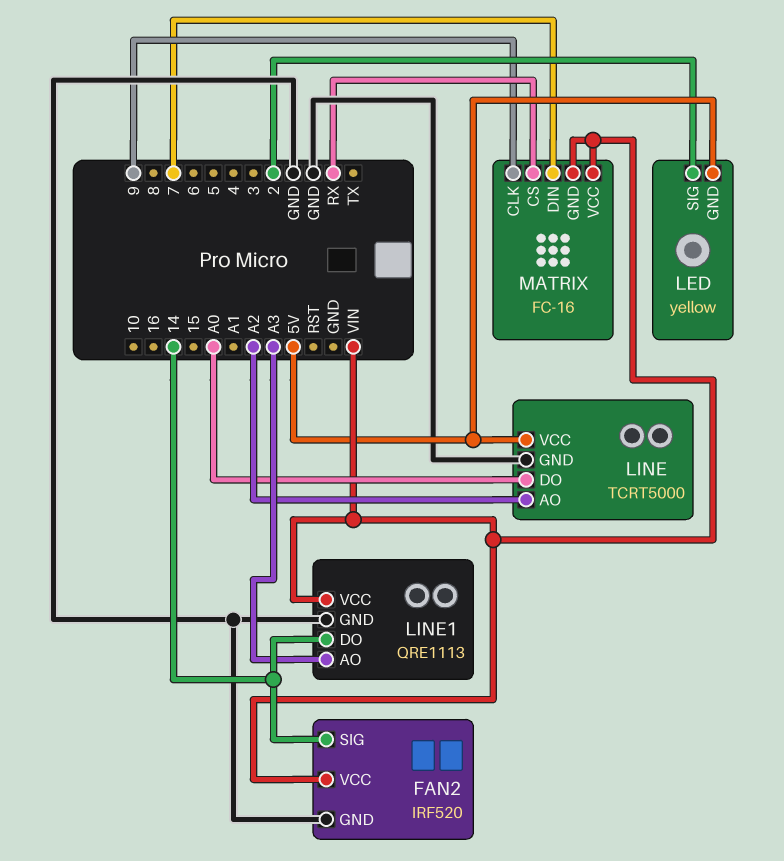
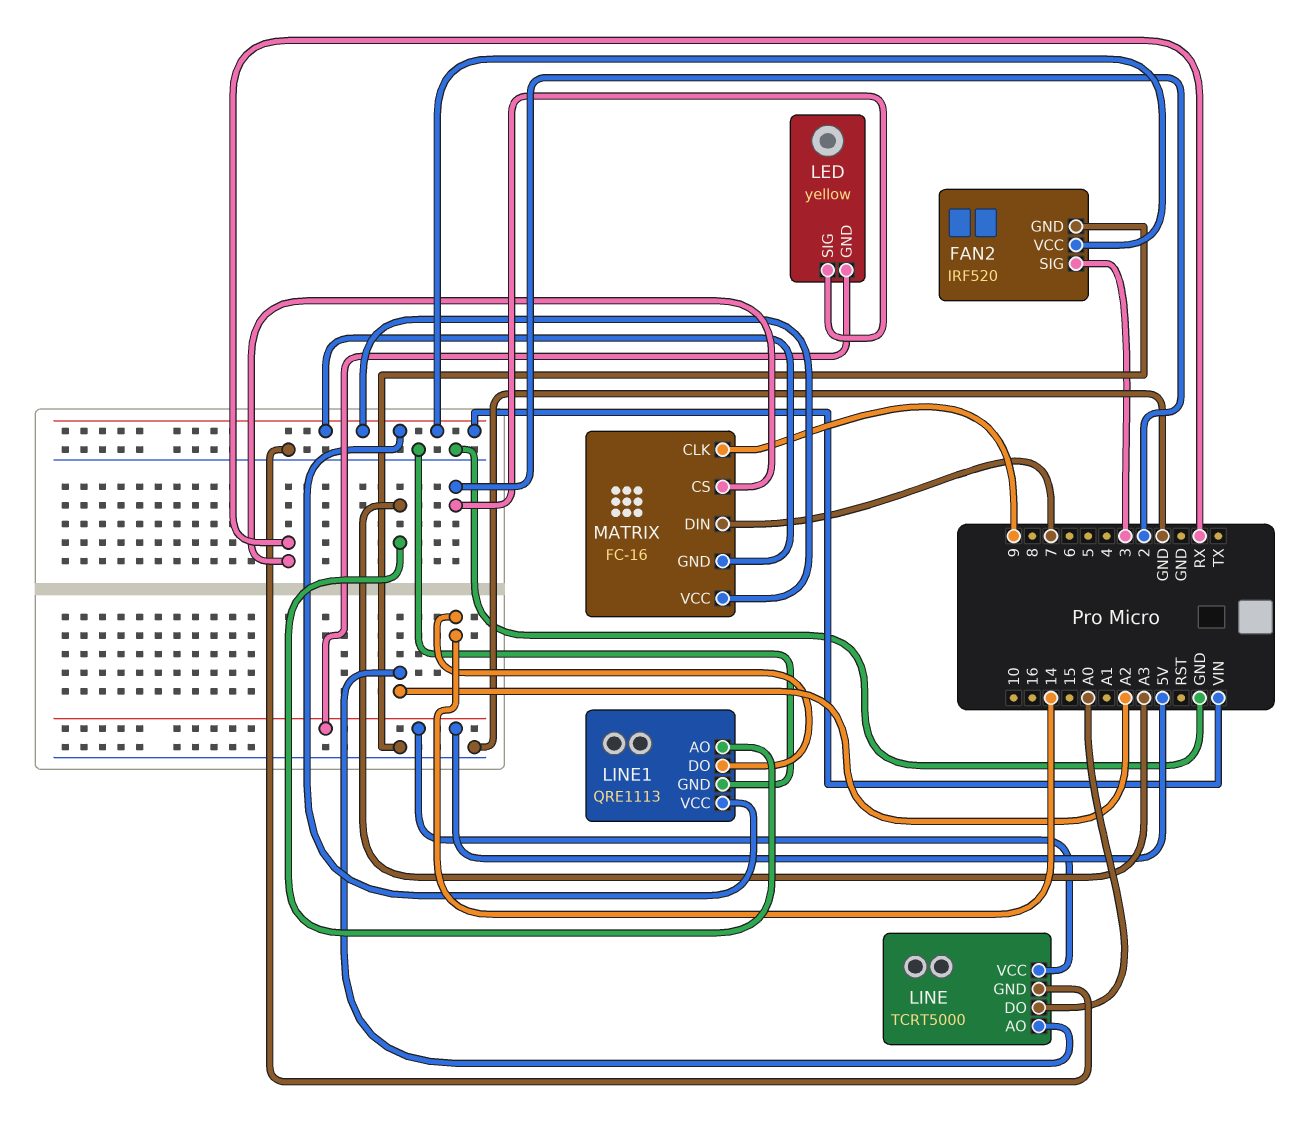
FAN2 pin SIG: 14 -> 3

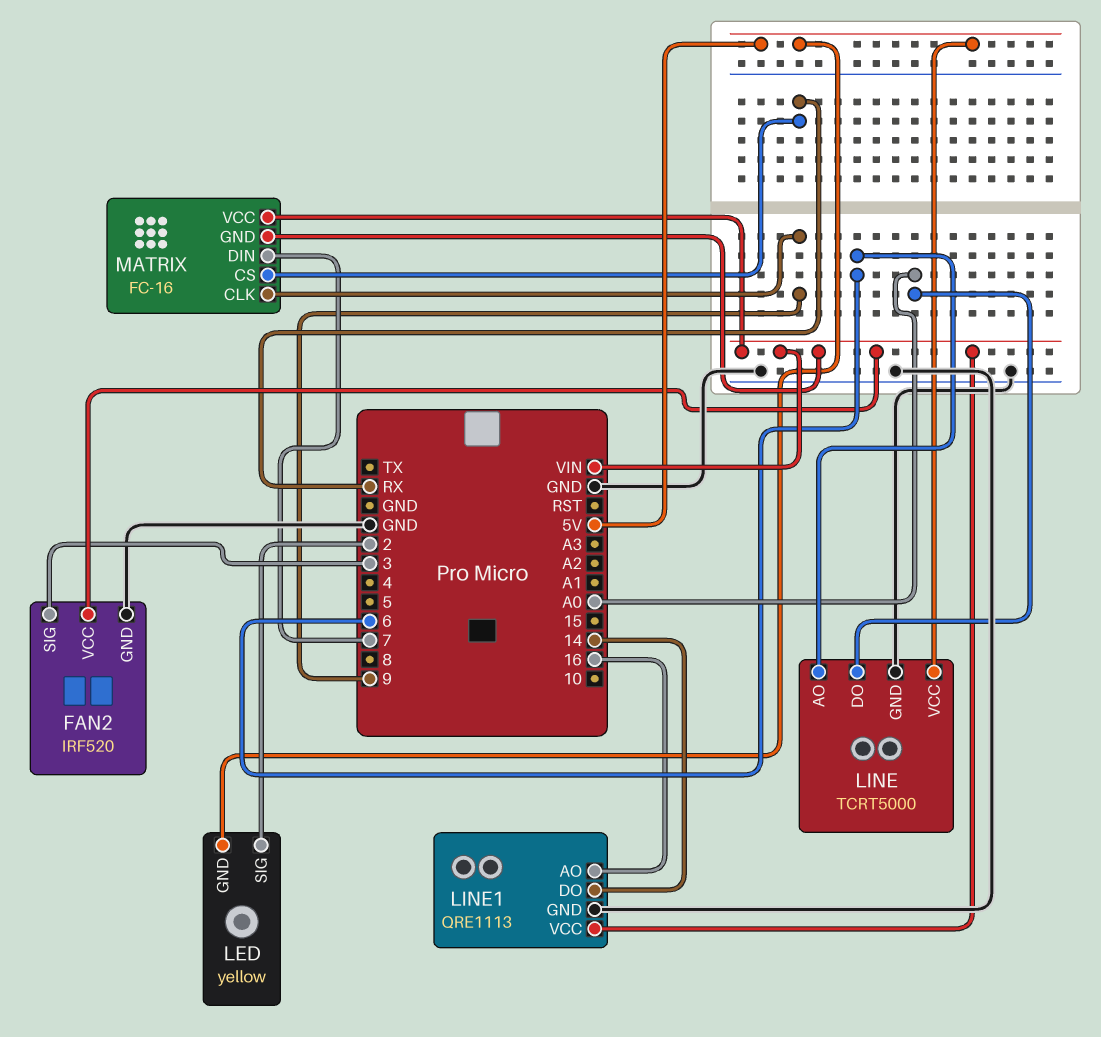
LINE pin AO: A2 -> 6
LINE1 pin AO: A3 -> 16

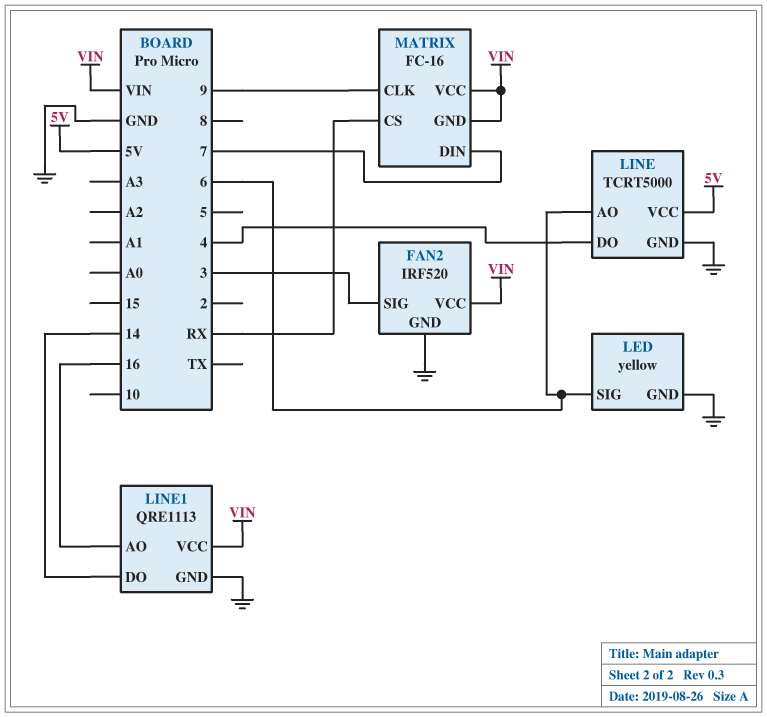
LED pin GND: 5V -> GND
LED pin SIG: 2 -> 6
LINE pin DO: A0 -> 4

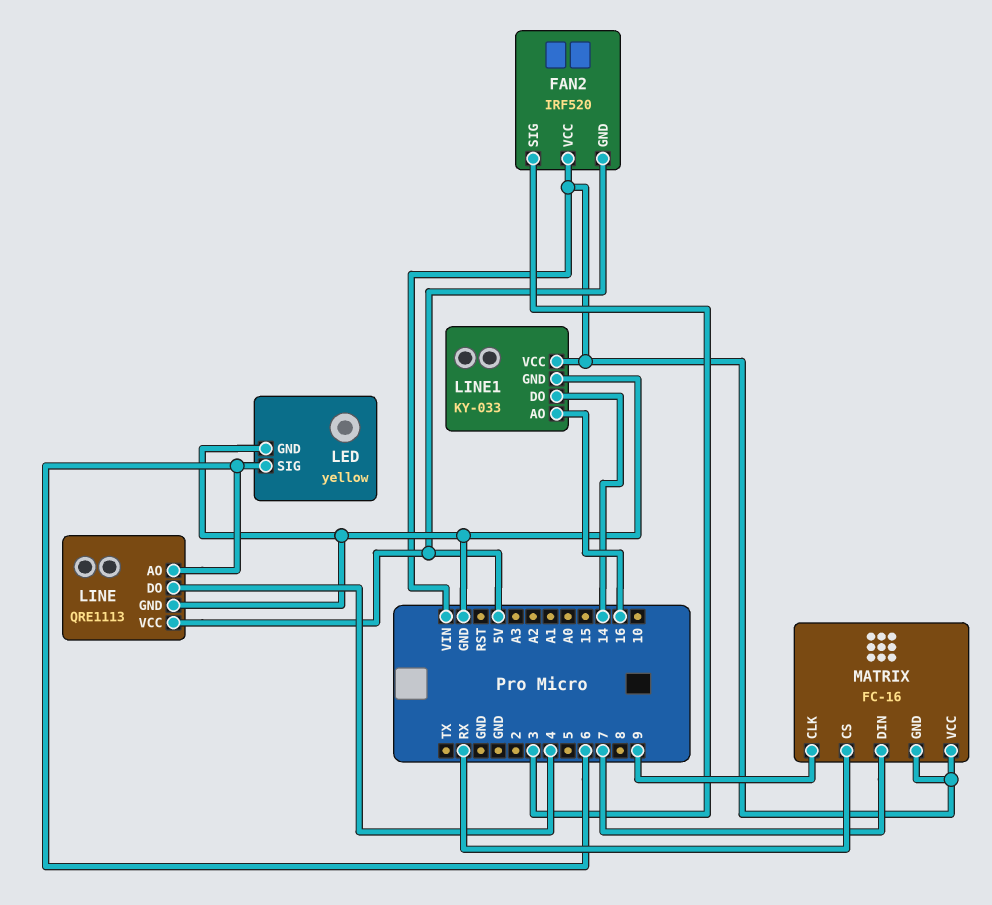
FAN2 pin GND: GND -> 5V
LINE: TCRT5000 -> QRE1113
LINE1: QRE1113 -> KY-033

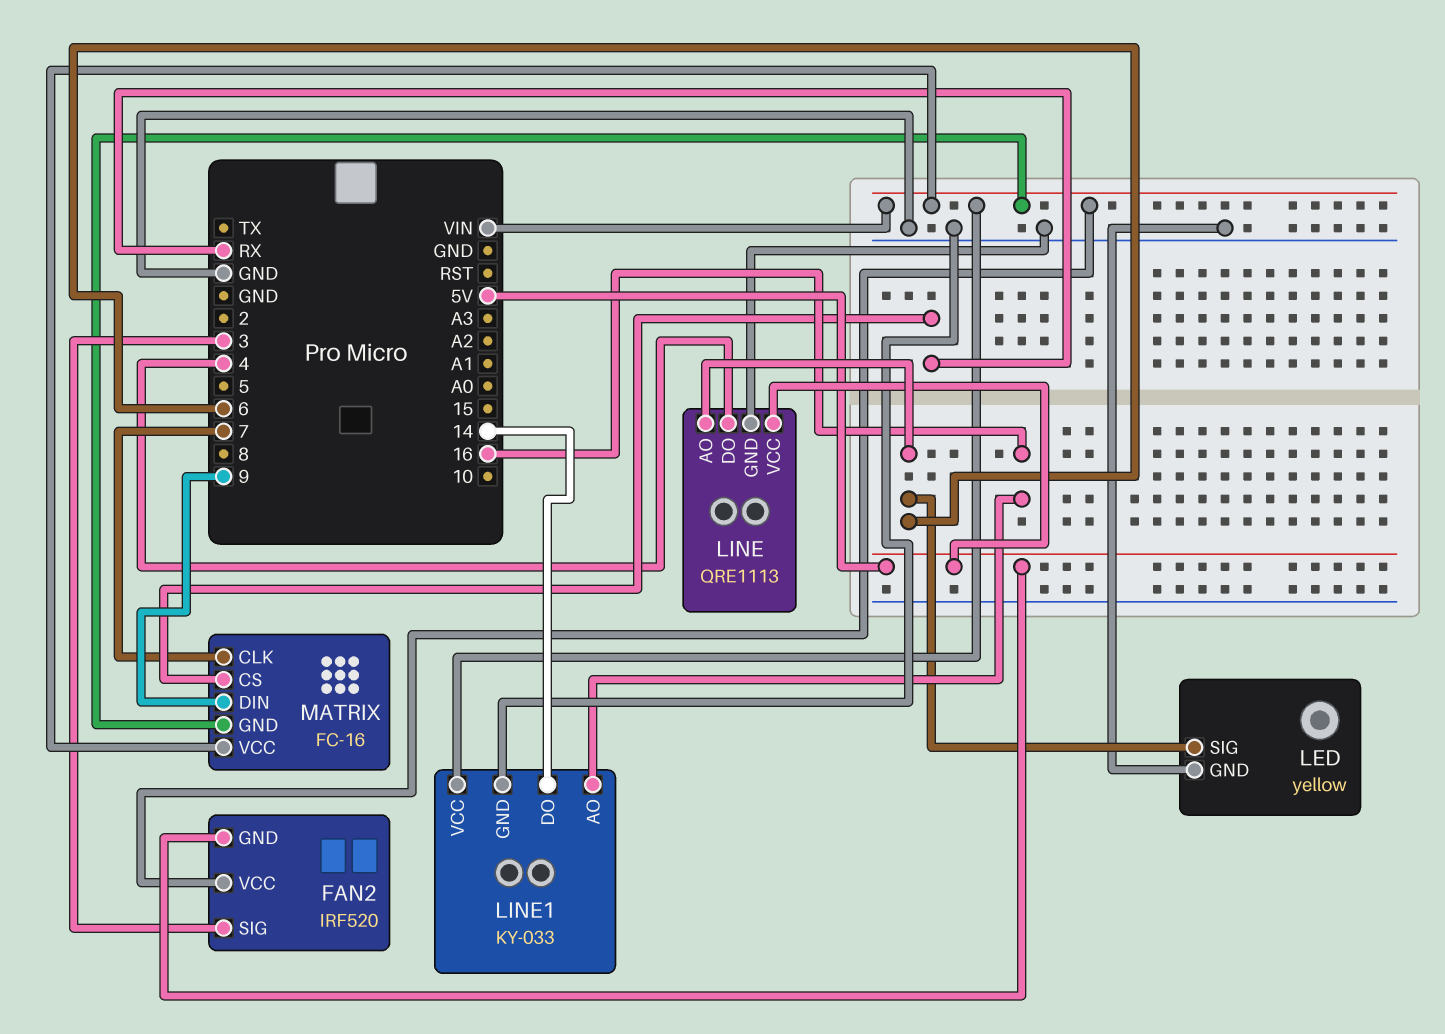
MATRIX pin CLK: 9 -> 7
MATRIX pin DIN: 7 -> 9

